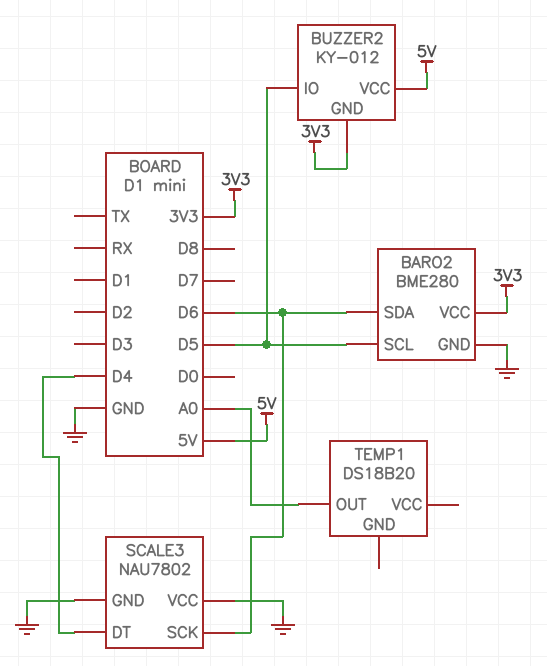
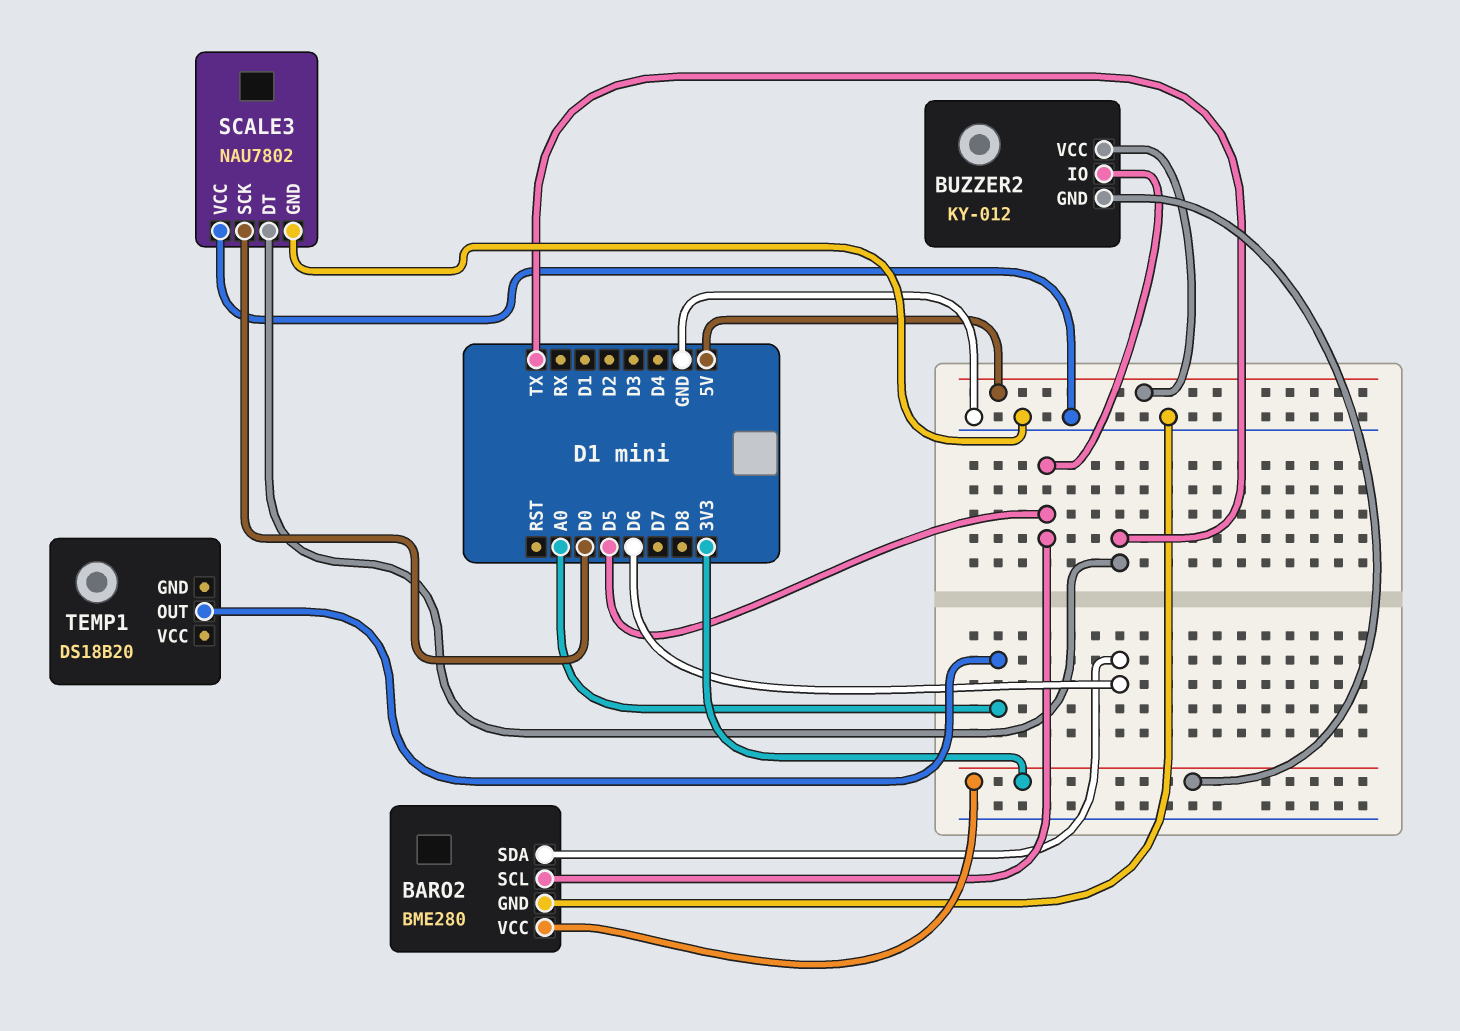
SCALE3 pin DT: D4 -> TX
SCALE3 pin SCK: D6 -> D0

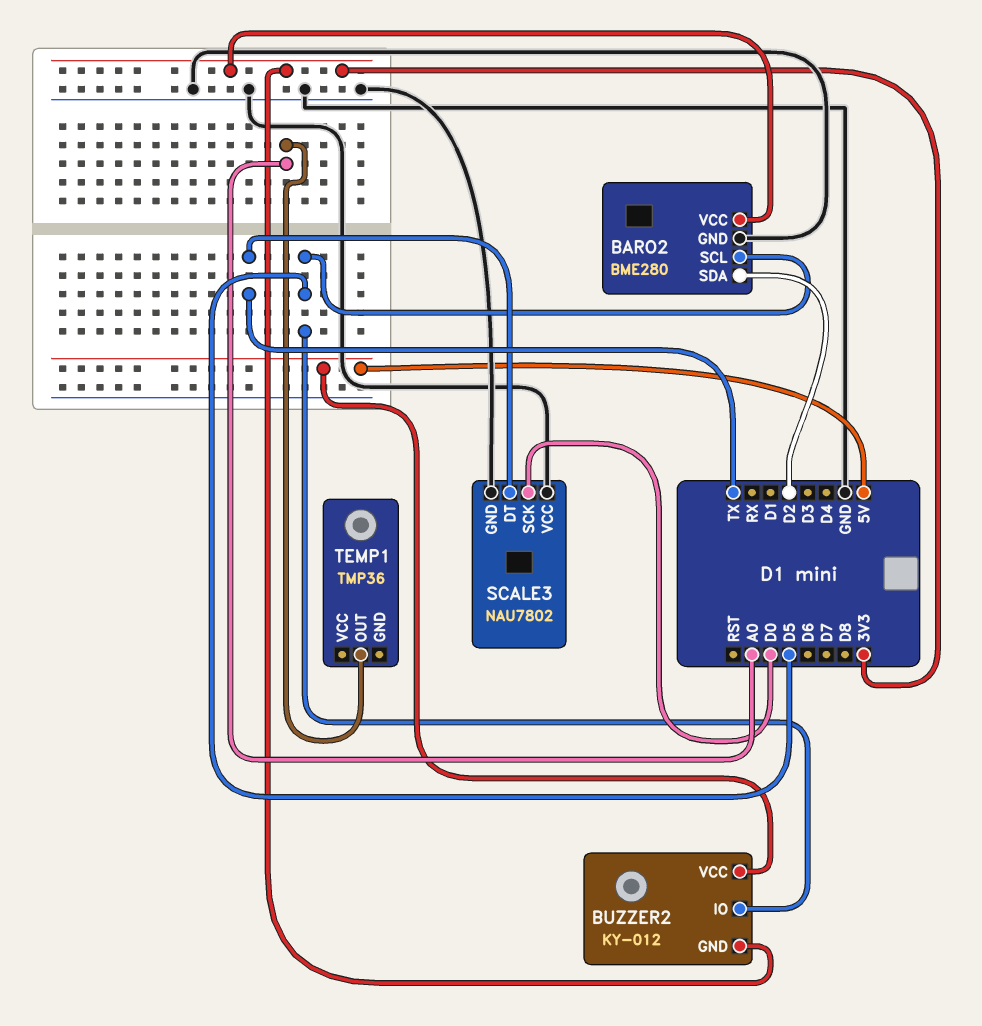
BARO2 pin SDA: D6 -> D2
TEMP1: DS18B20 -> TMP36

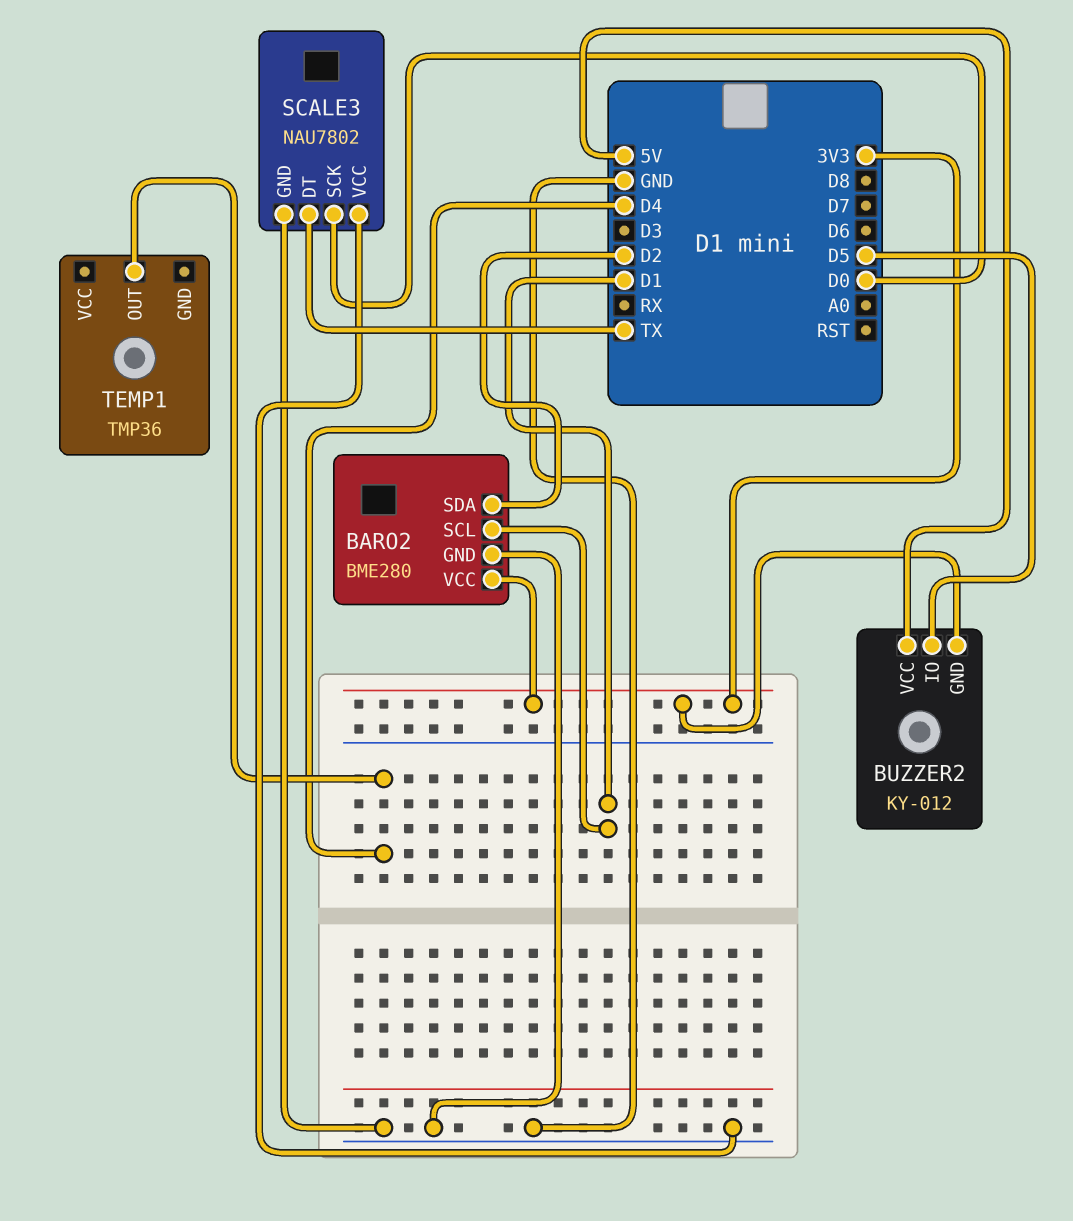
BARO2 pin SCL: D5 -> D1
TEMP1 pin OUT: A0 -> D4

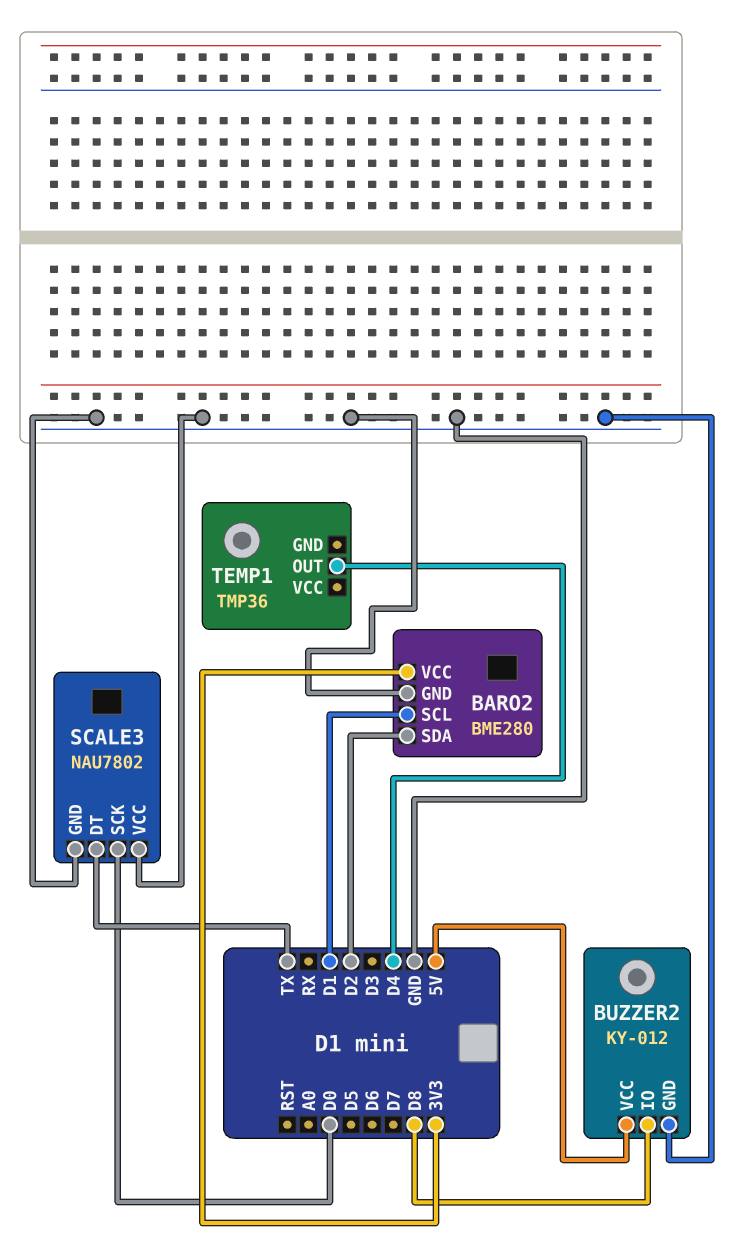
BUZZER2 pin GND: 3V3 -> GND
BUZZER2 pin IO: D5 -> D8

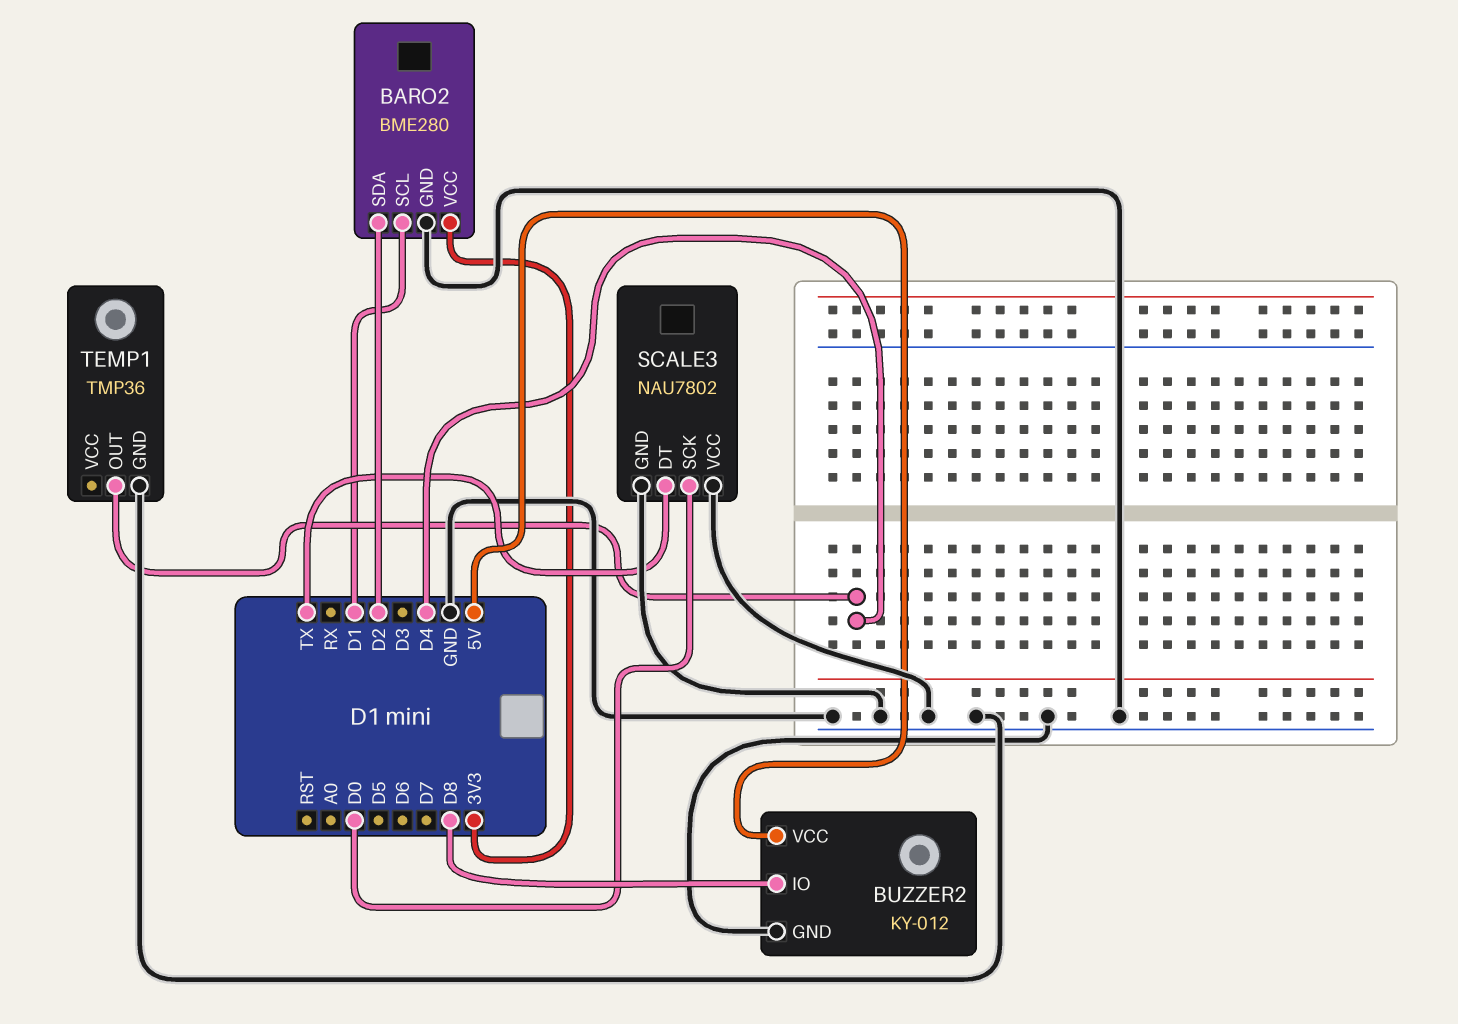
TEMP1 pin GND: none -> GND

